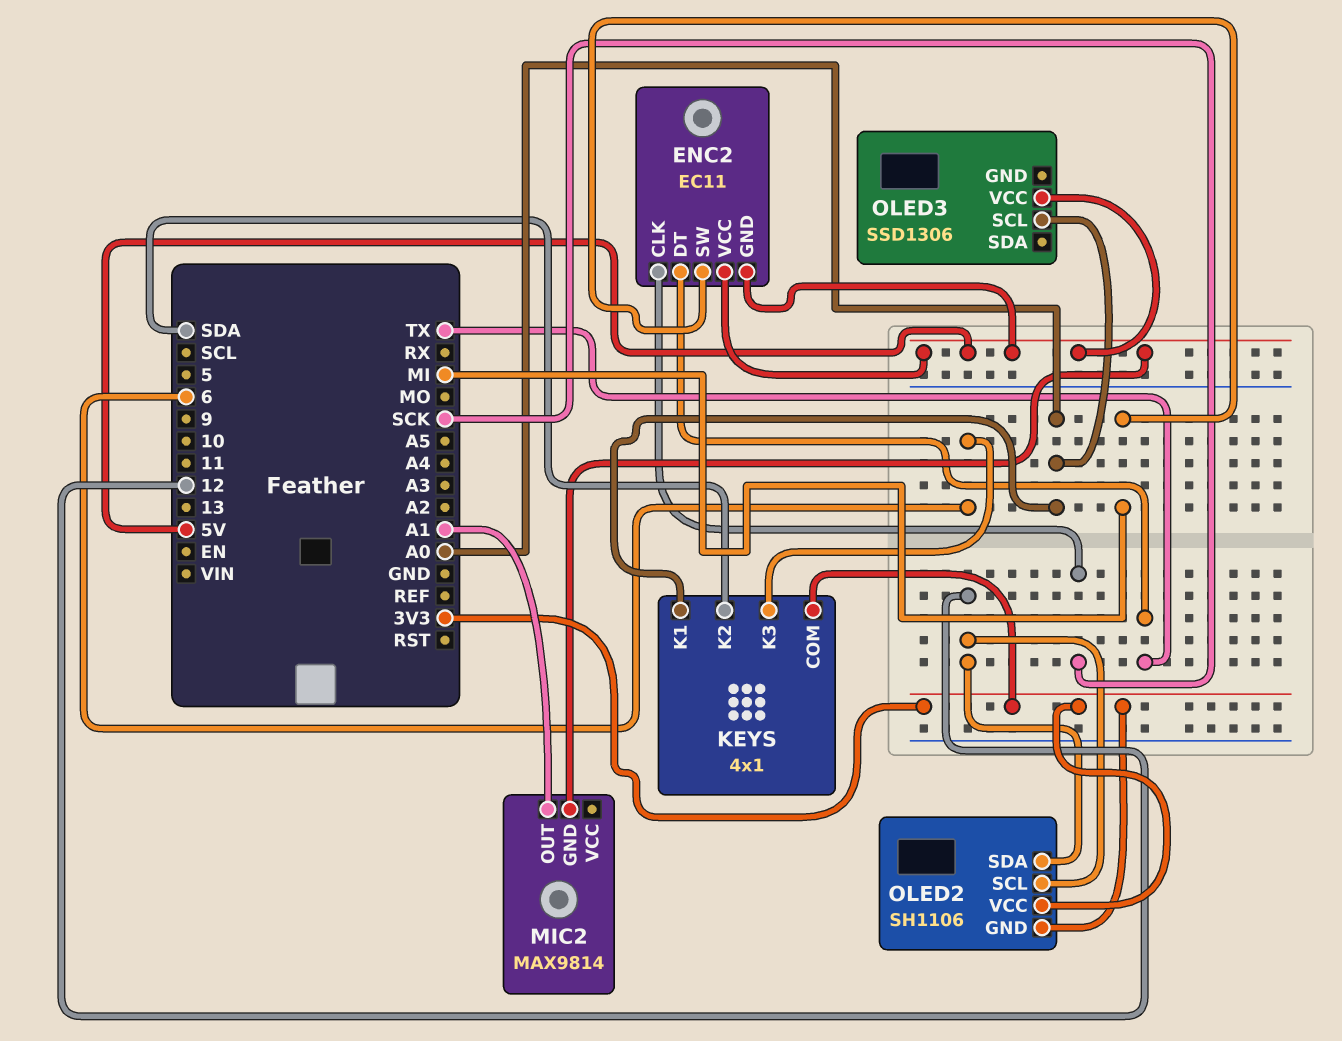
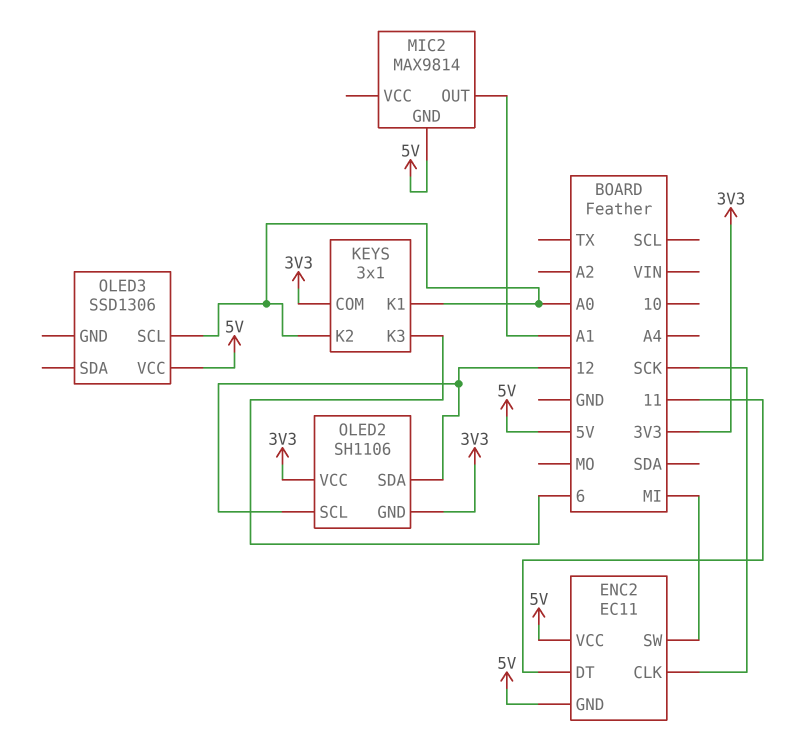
ENC2 pin DT: TX -> 11
KEYS: 4x1 -> 3x1
KEYS pin K2: SDA -> A0

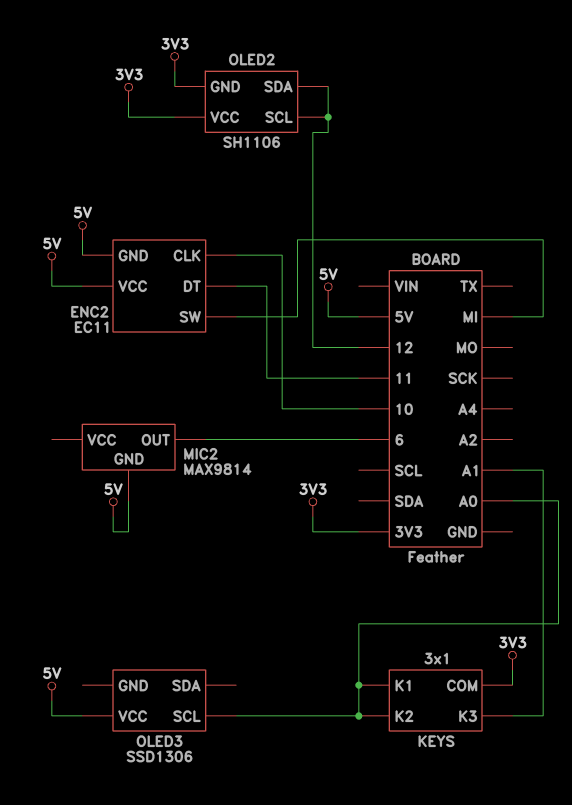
ENC2 pin CLK: SCK -> 10
KEYS pin K3: 6 -> A1
MIC2 pin OUT: A1 -> 6

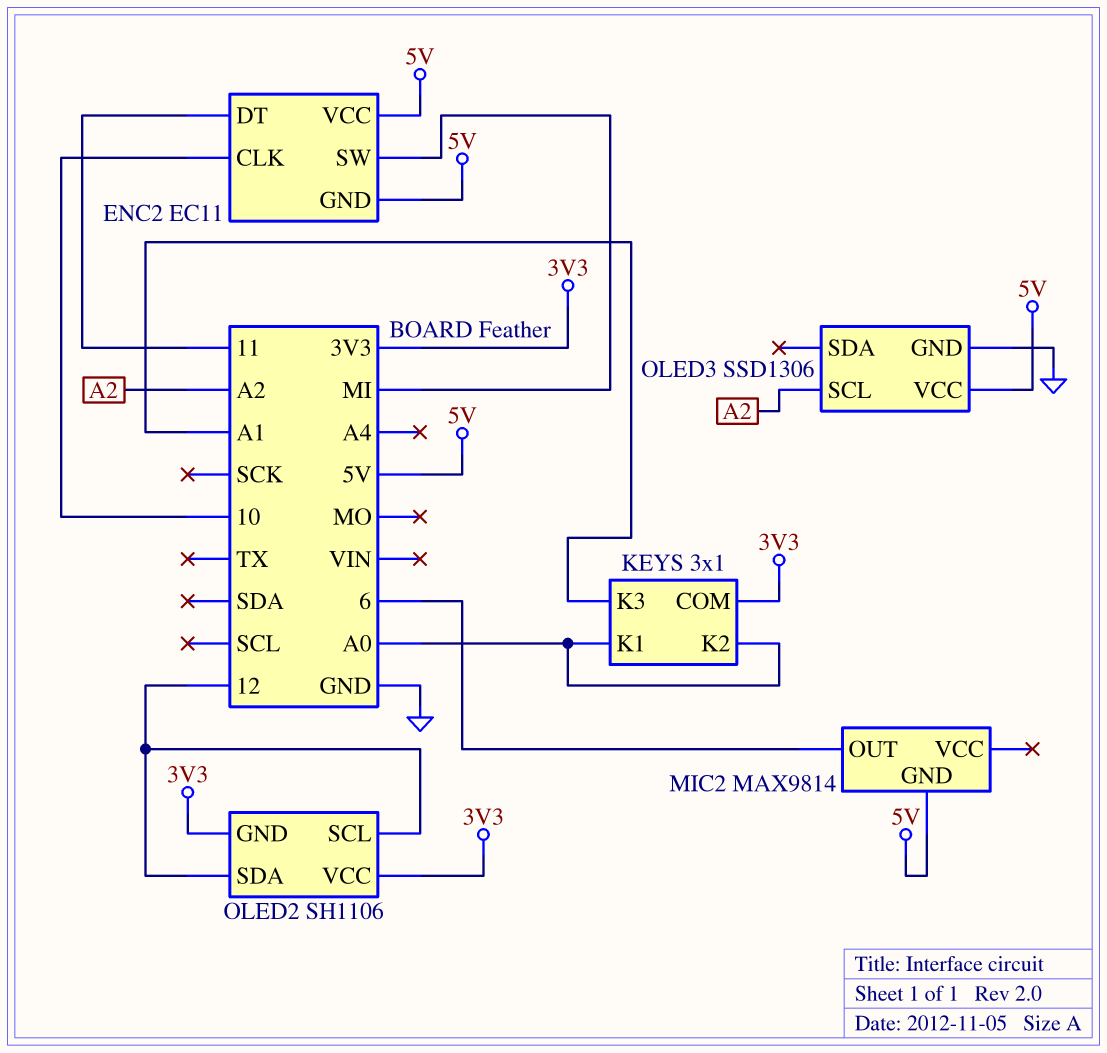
OLED3 pin GND: none -> GND
OLED3 pin SCL: A0 -> A2

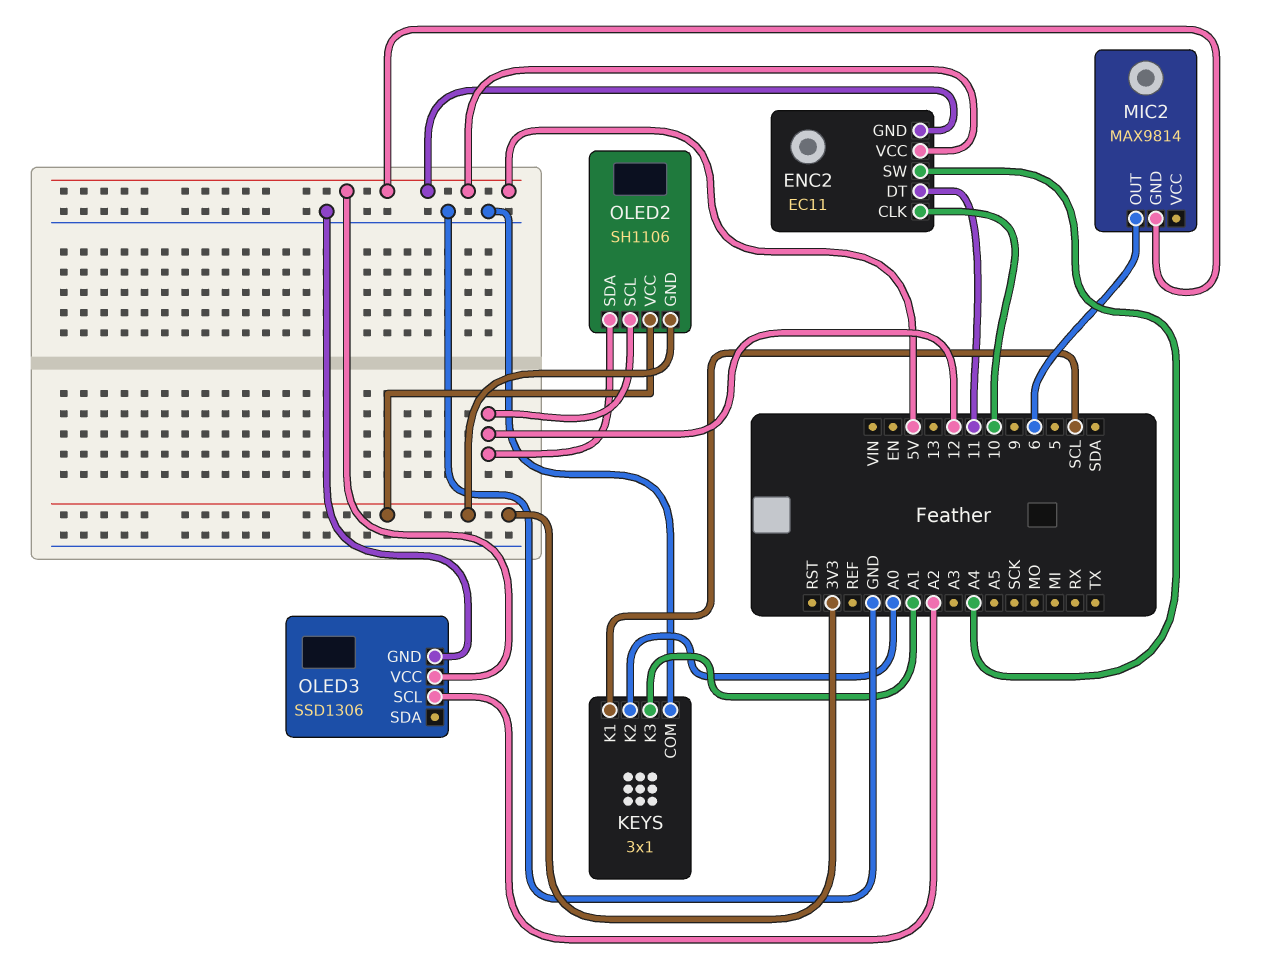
ENC2 pin SW: MI -> A4
KEYS pin COM: 3V3 -> GND
KEYS pin K1: A0 -> SCL

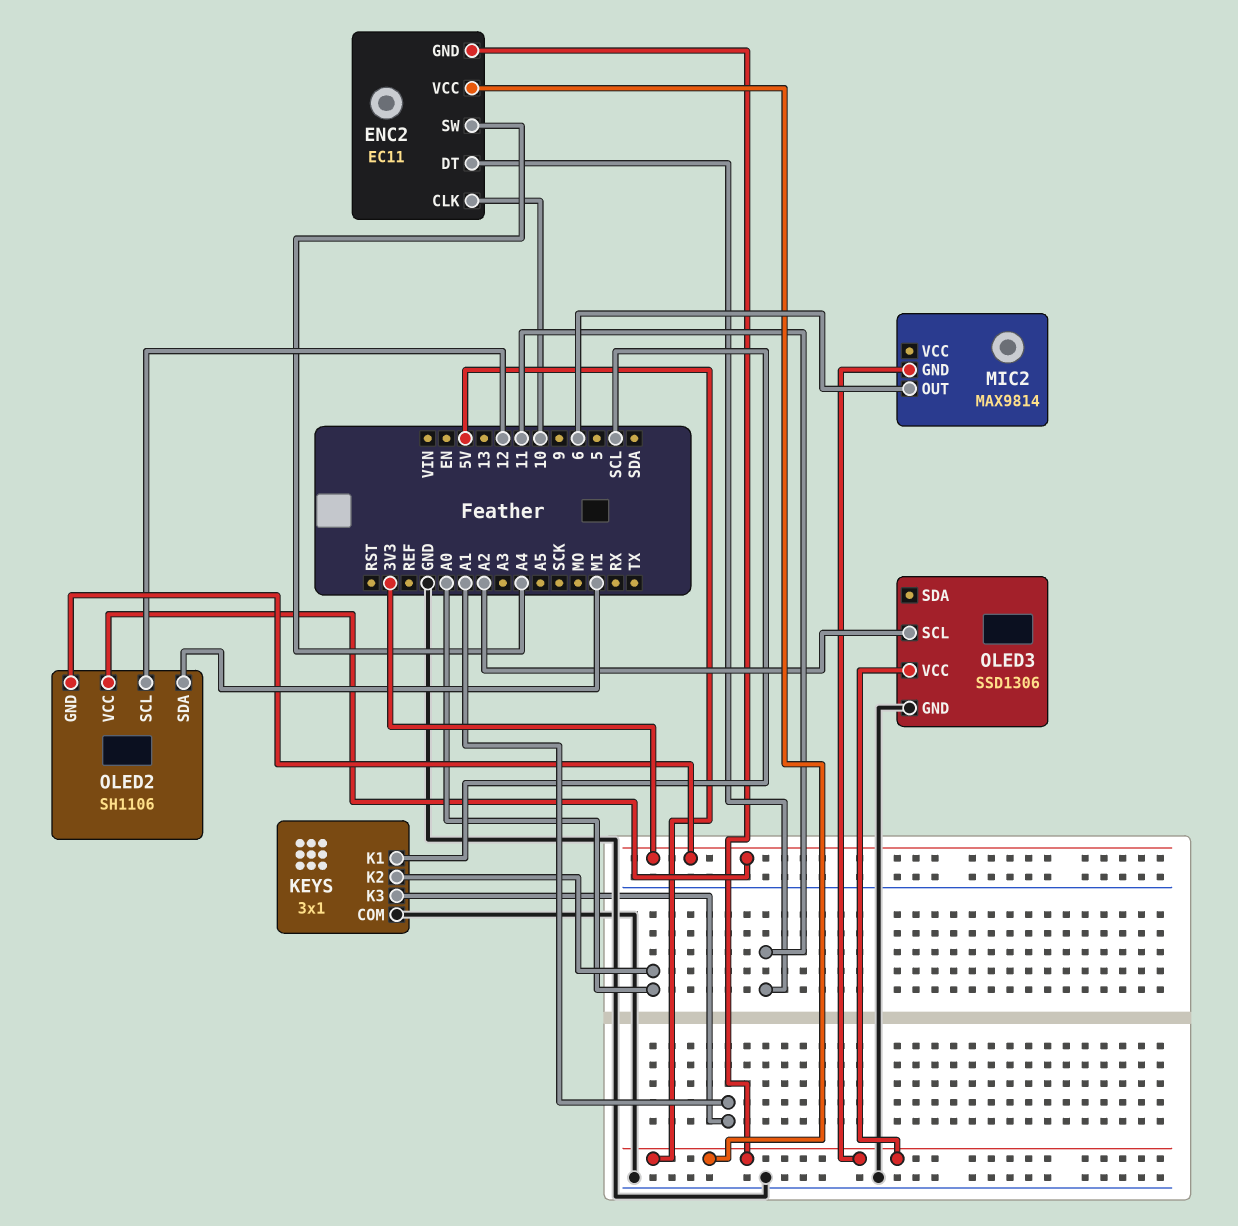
OLED2 pin SDA: 12 -> MI

